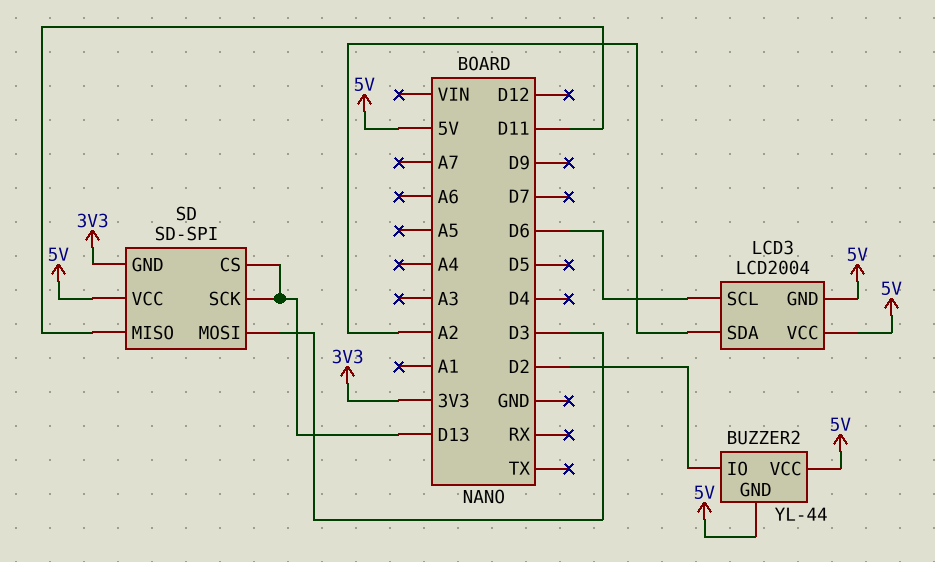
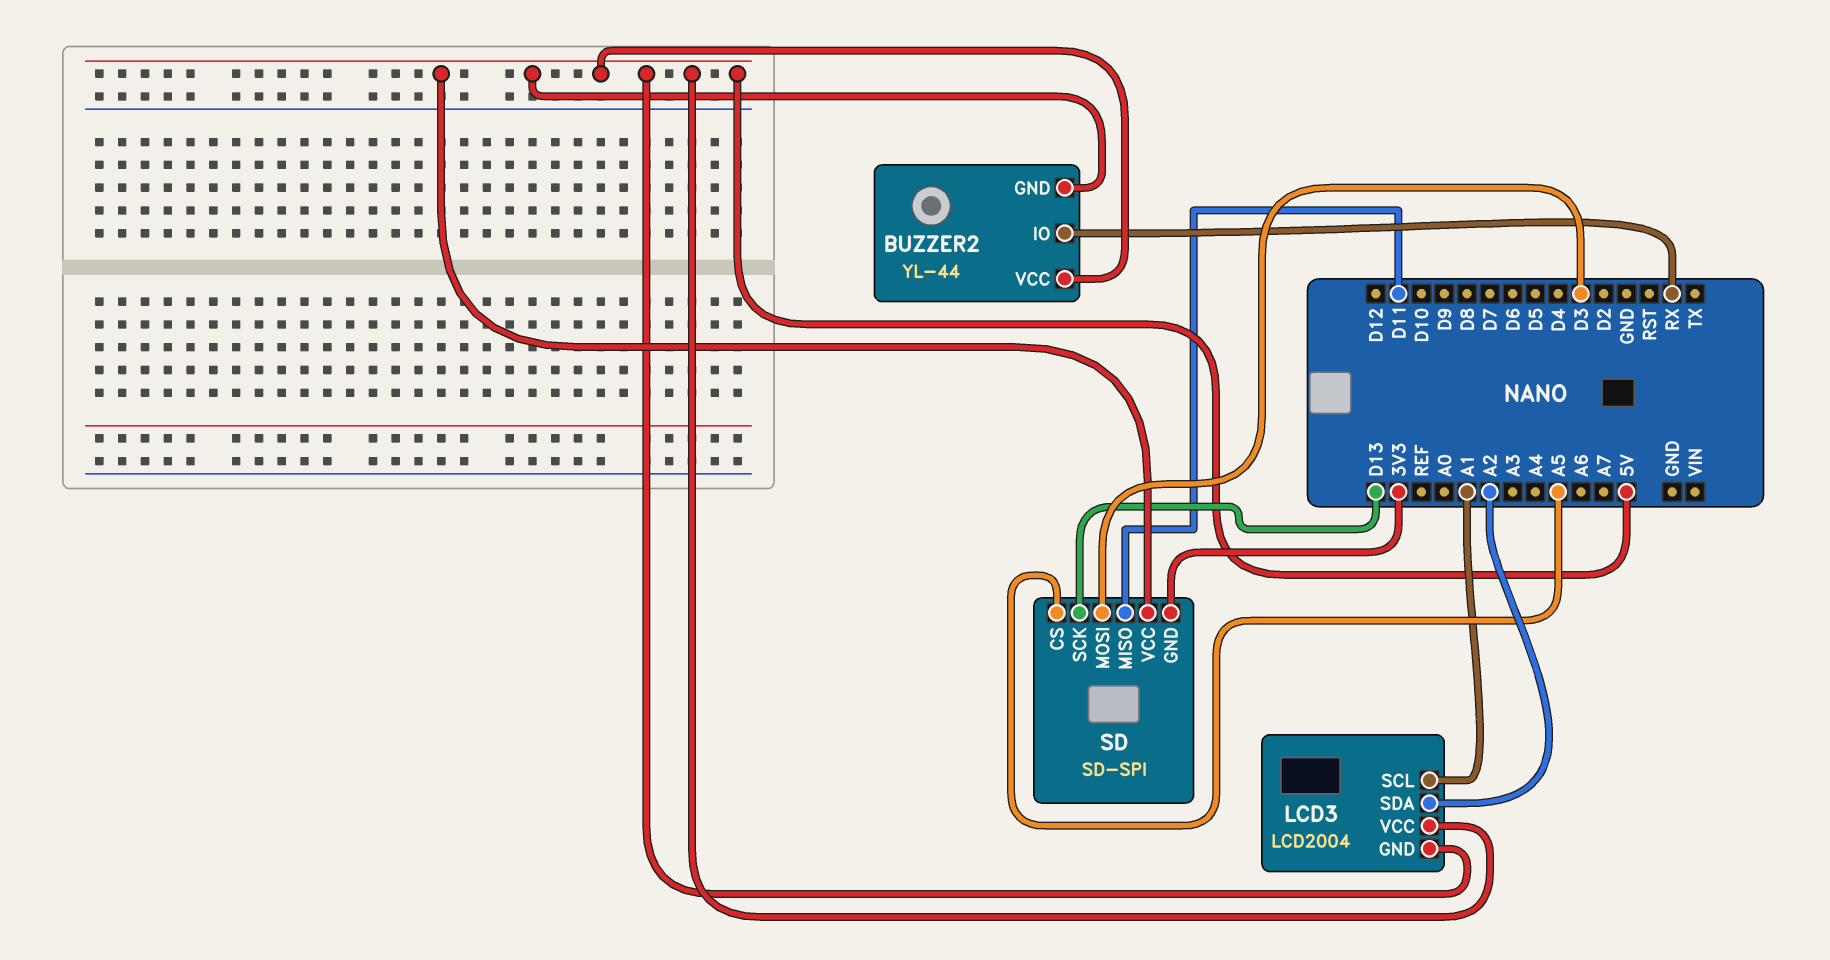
BUZZER2 pin IO: D2 -> RX
LCD3 pin SCL: D6 -> A1
SD pin CS: D13 -> A5

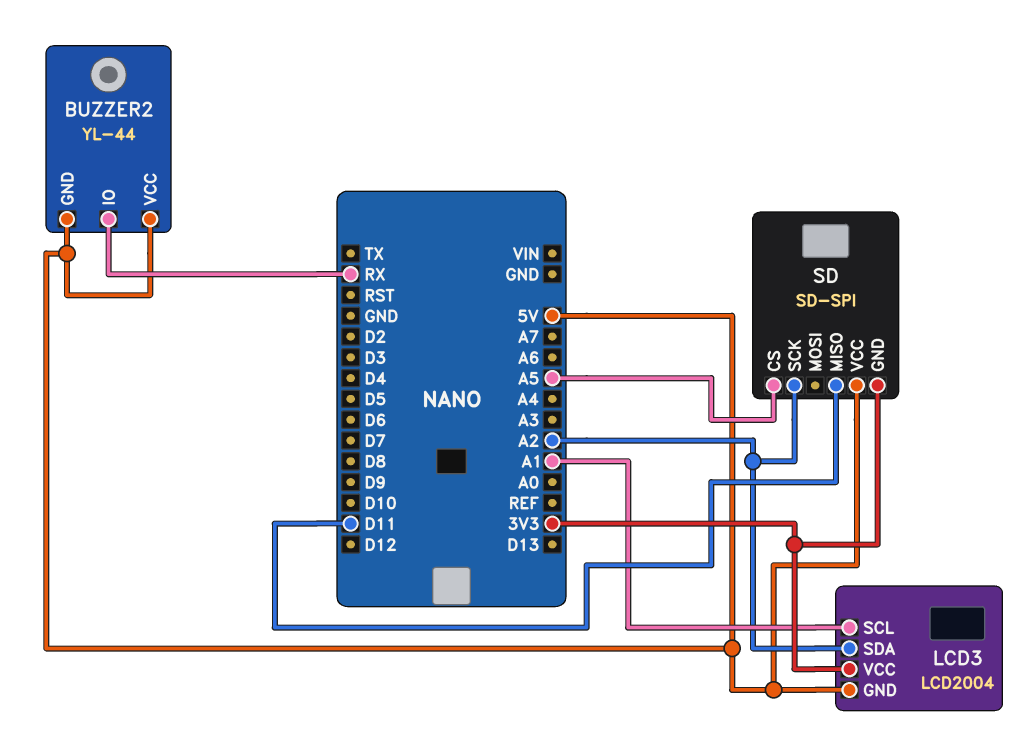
LCD3 pin VCC: 5V -> 3V3
SD pin MOSI: D3 -> none
SD pin SCK: D13 -> A2

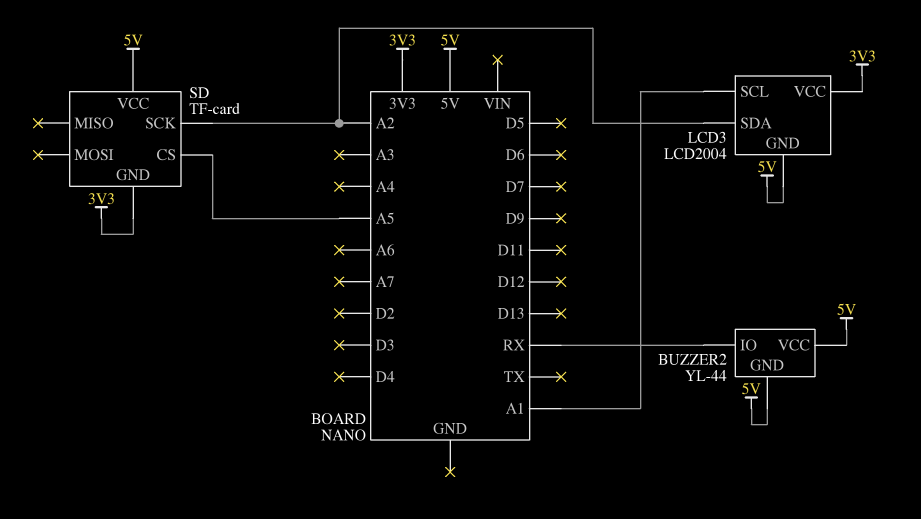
SD: SD-SPI -> TF-card
SD pin MISO: D11 -> none

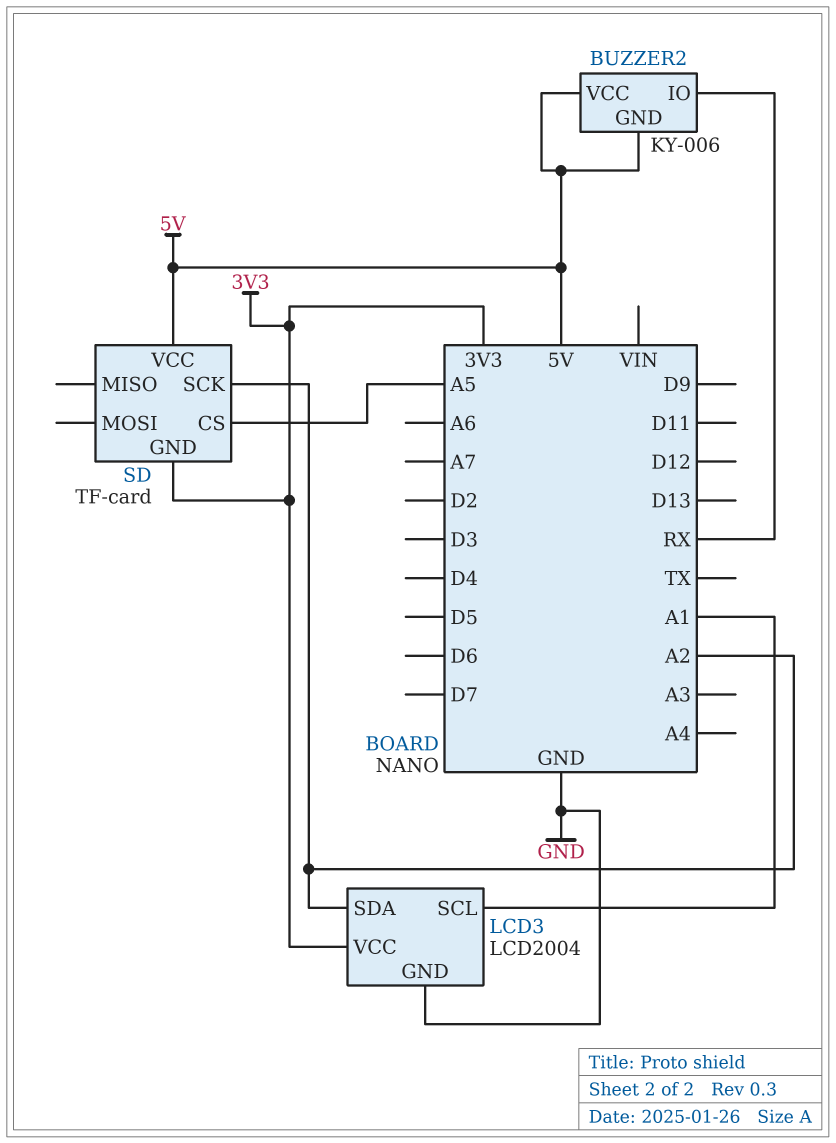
BUZZER2: YL-44 -> KY-006
LCD3 pin GND: 5V -> GND

